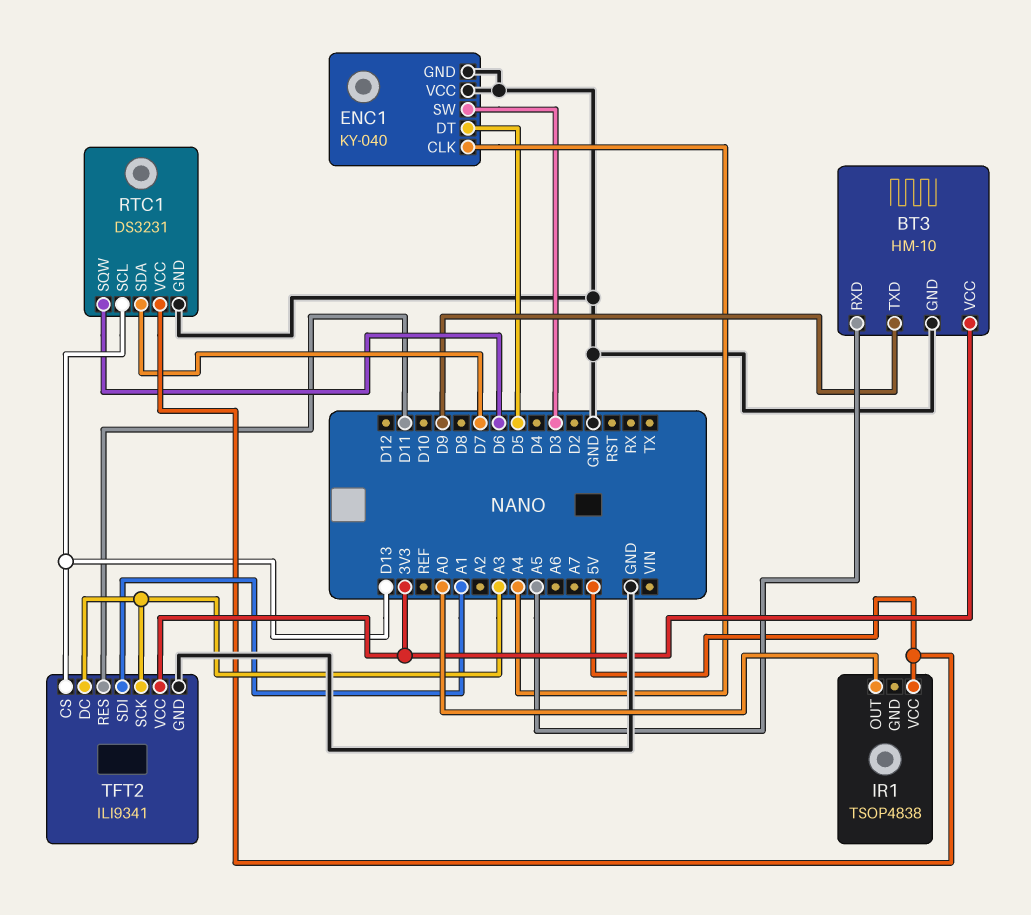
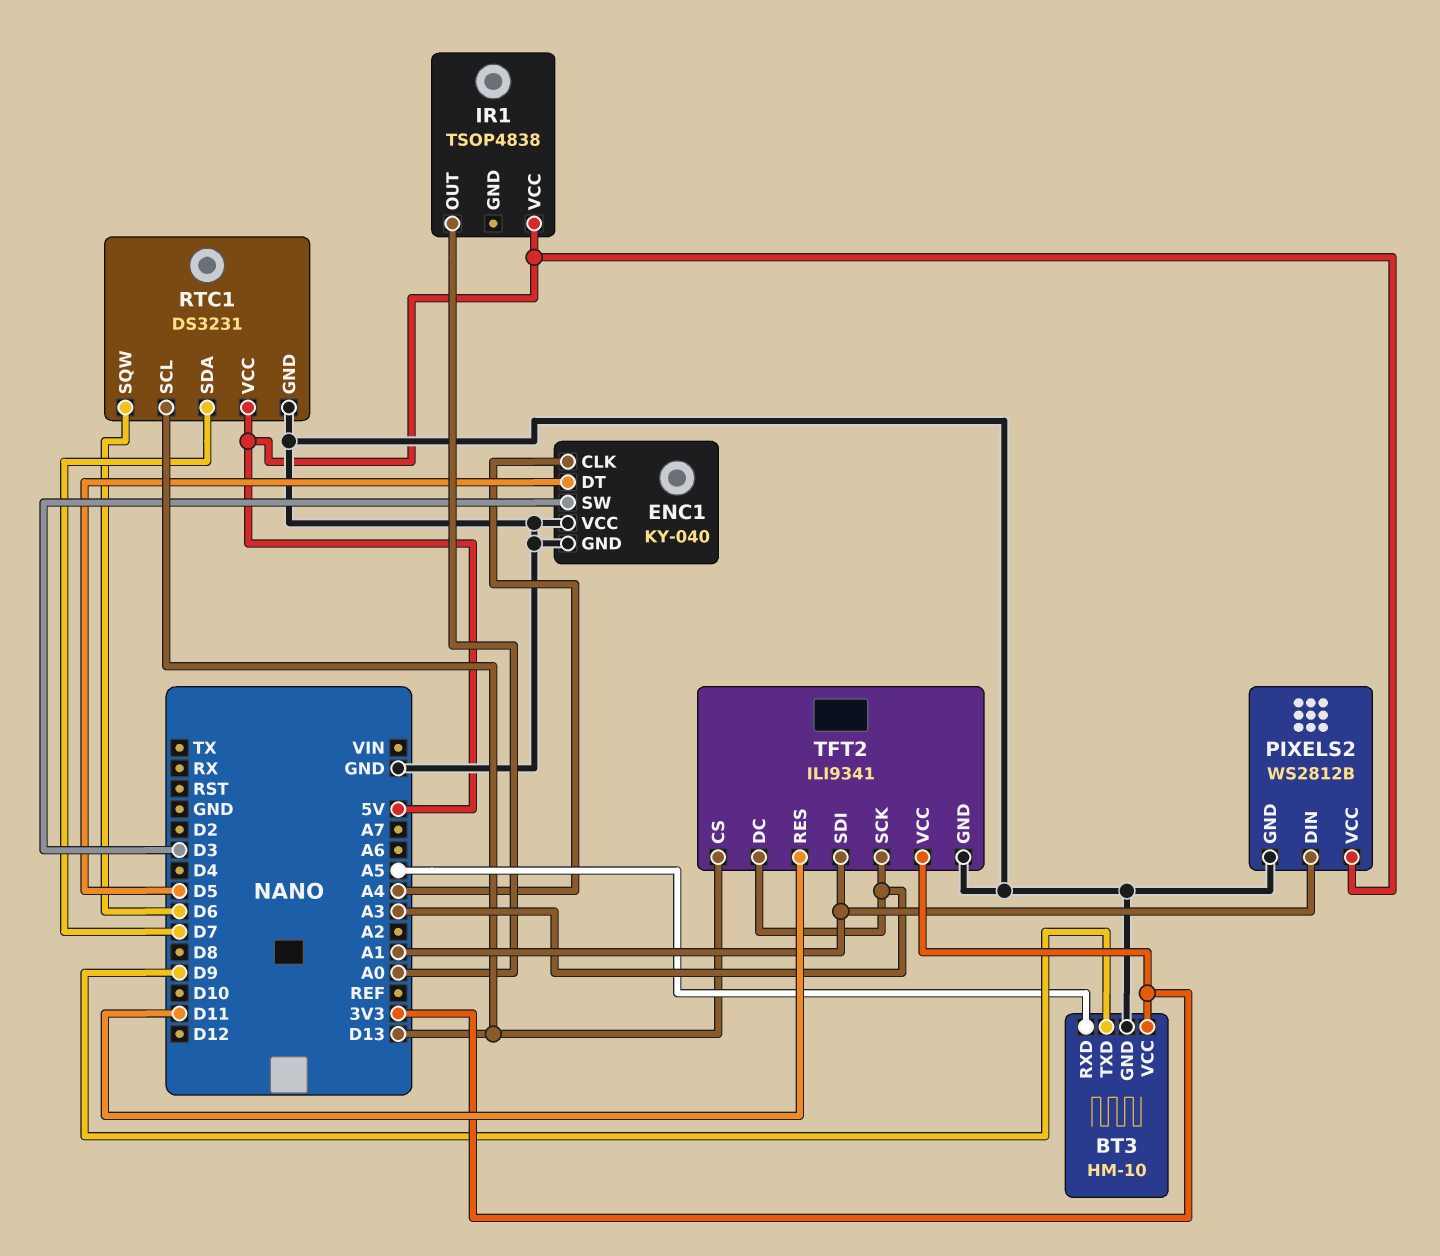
PIXELS2: none -> WS2812B
PIXELS2 pin DIN: none -> A1
PIXELS2 pin GND: none -> GND
PIXELS2 pin VCC: none -> 5V

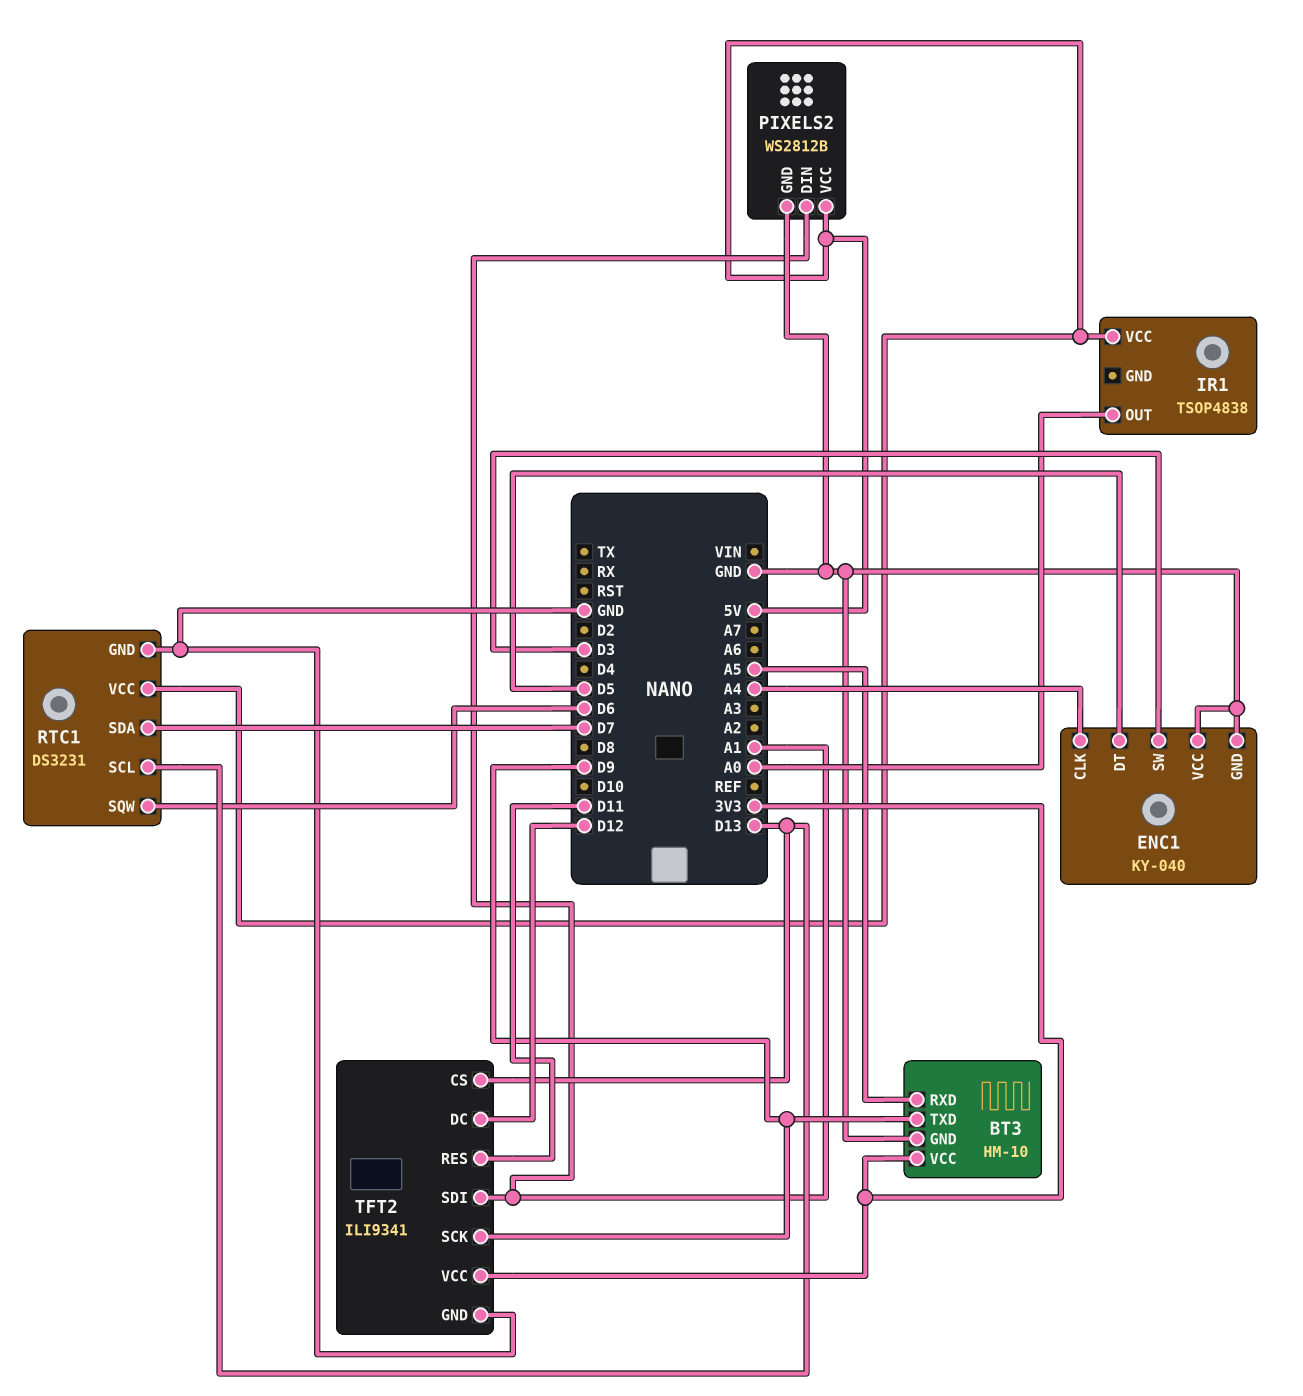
TFT2 pin DC: A3 -> D12
TFT2 pin SCK: A3 -> D9

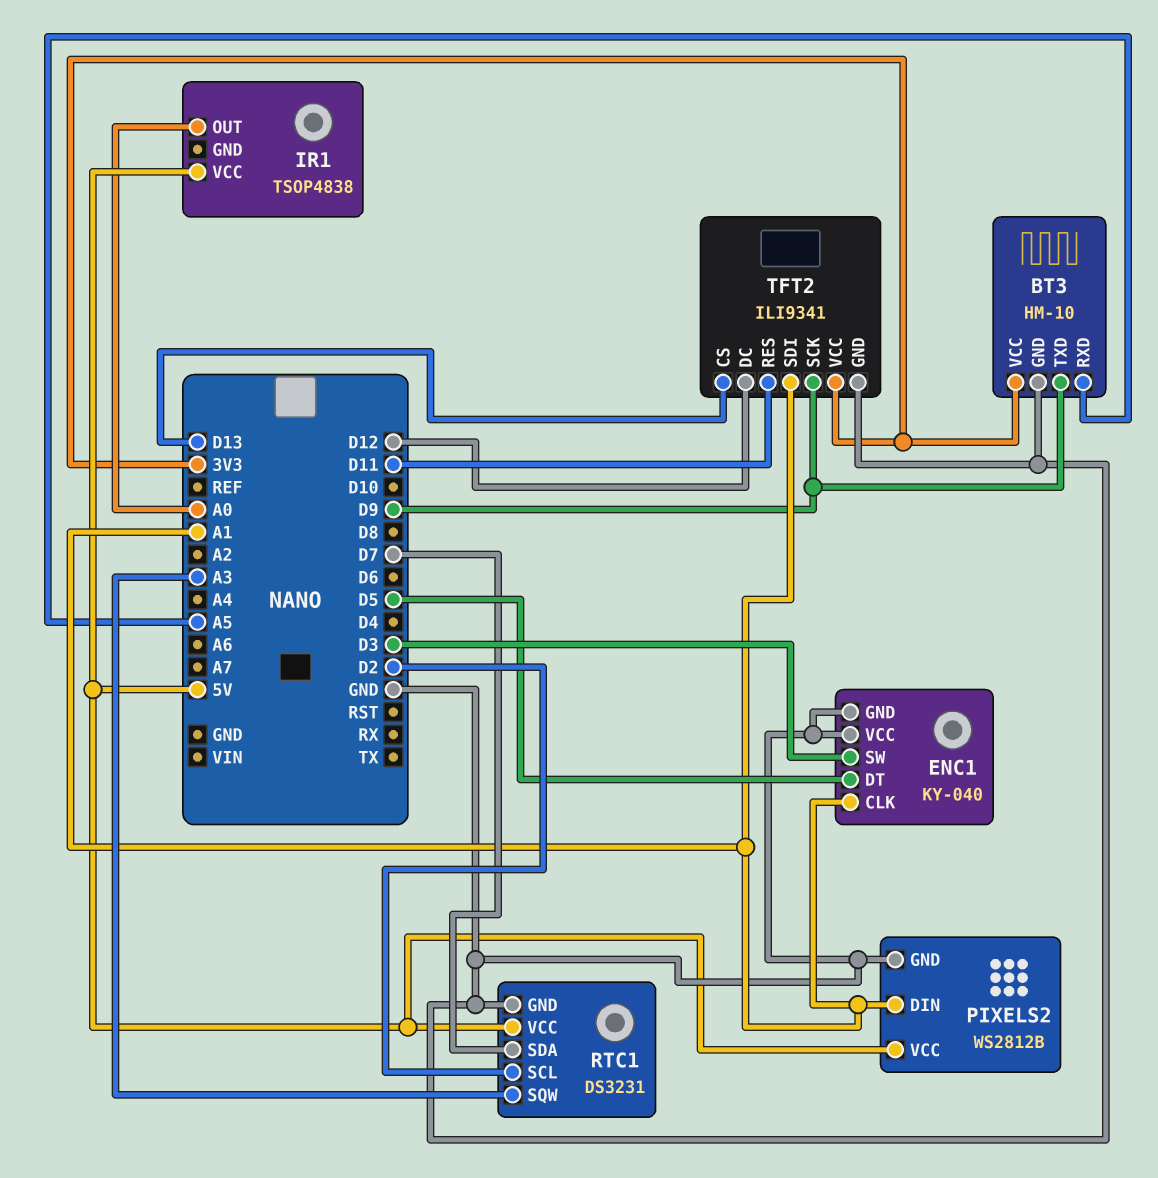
ENC1 pin CLK: A4 -> A1
RTC1 pin SCL: D13 -> D2
RTC1 pin SQW: D6 -> A3

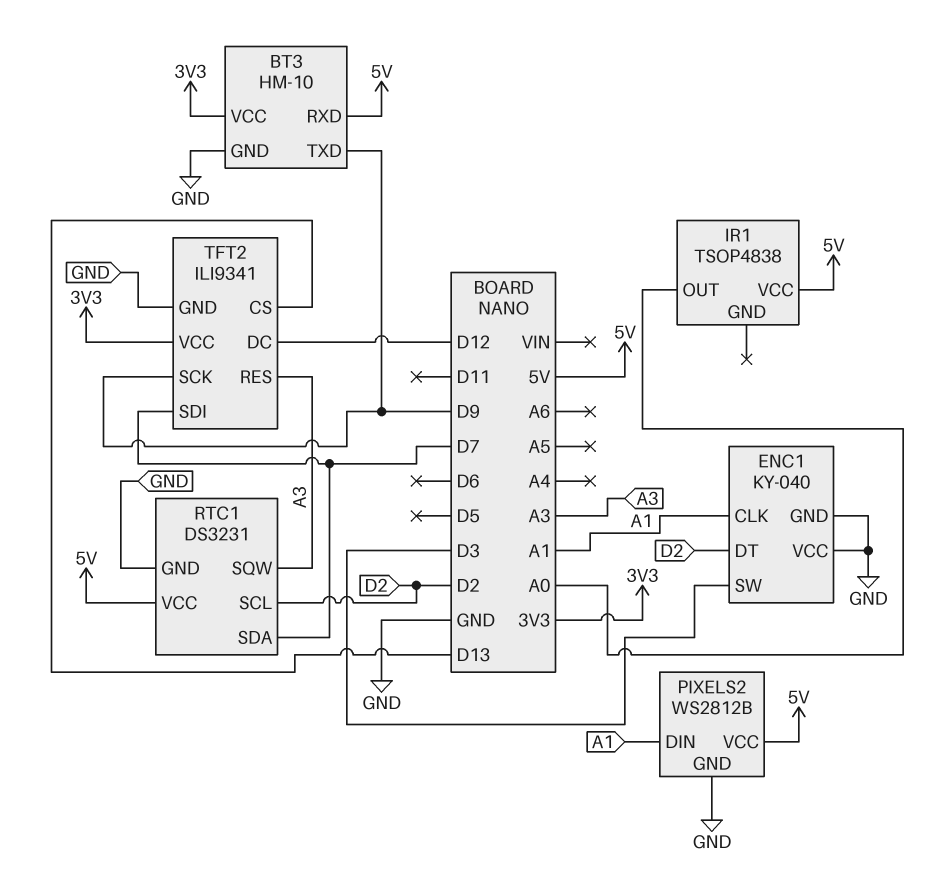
BT3 pin RXD: A5 -> 5V
ENC1 pin DT: D5 -> D2
TFT2 pin RES: D11 -> A3
TFT2 pin SDI: A1 -> D7

